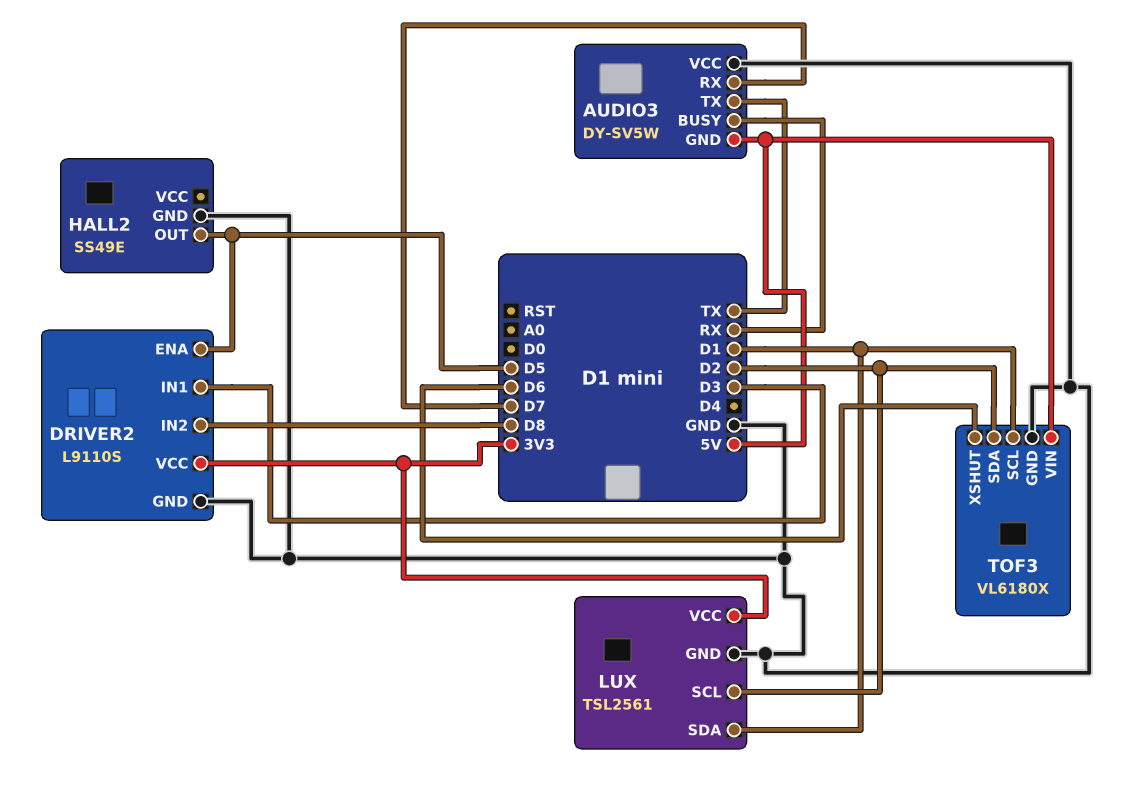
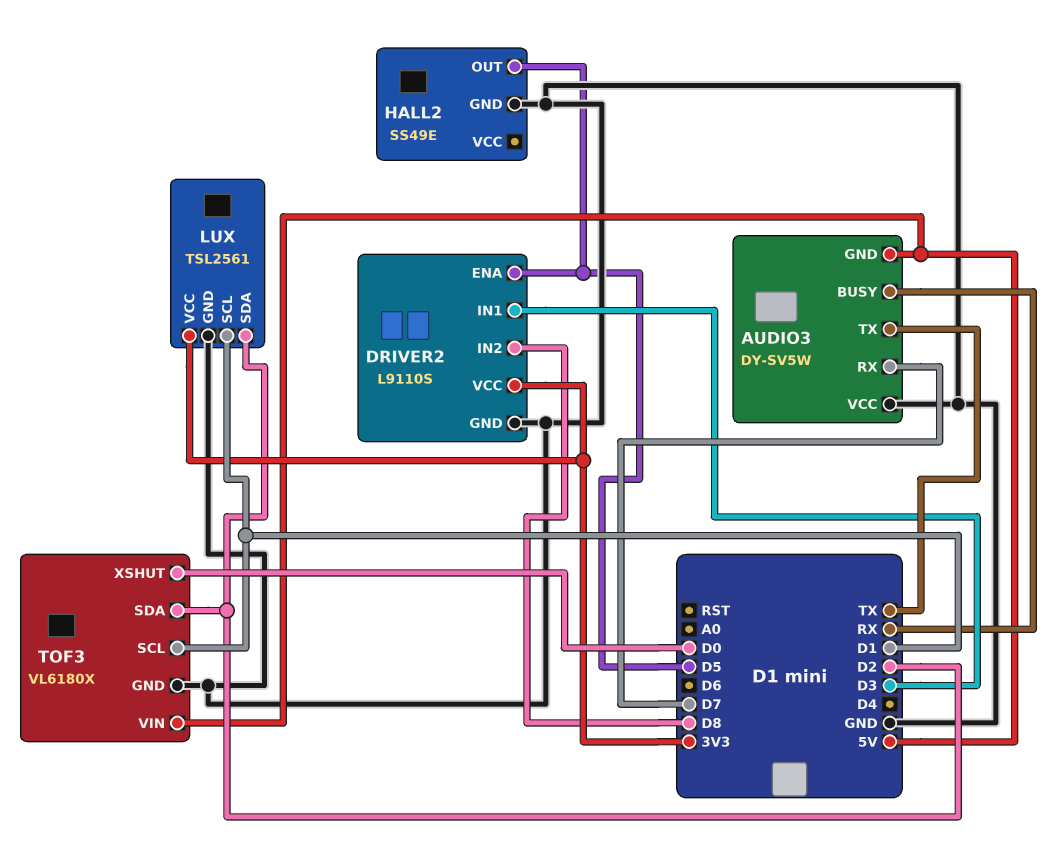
LUX pin SCL: D2 -> D1
LUX pin SDA: D1 -> D2
TOF3 pin XSHUT: D6 -> D0

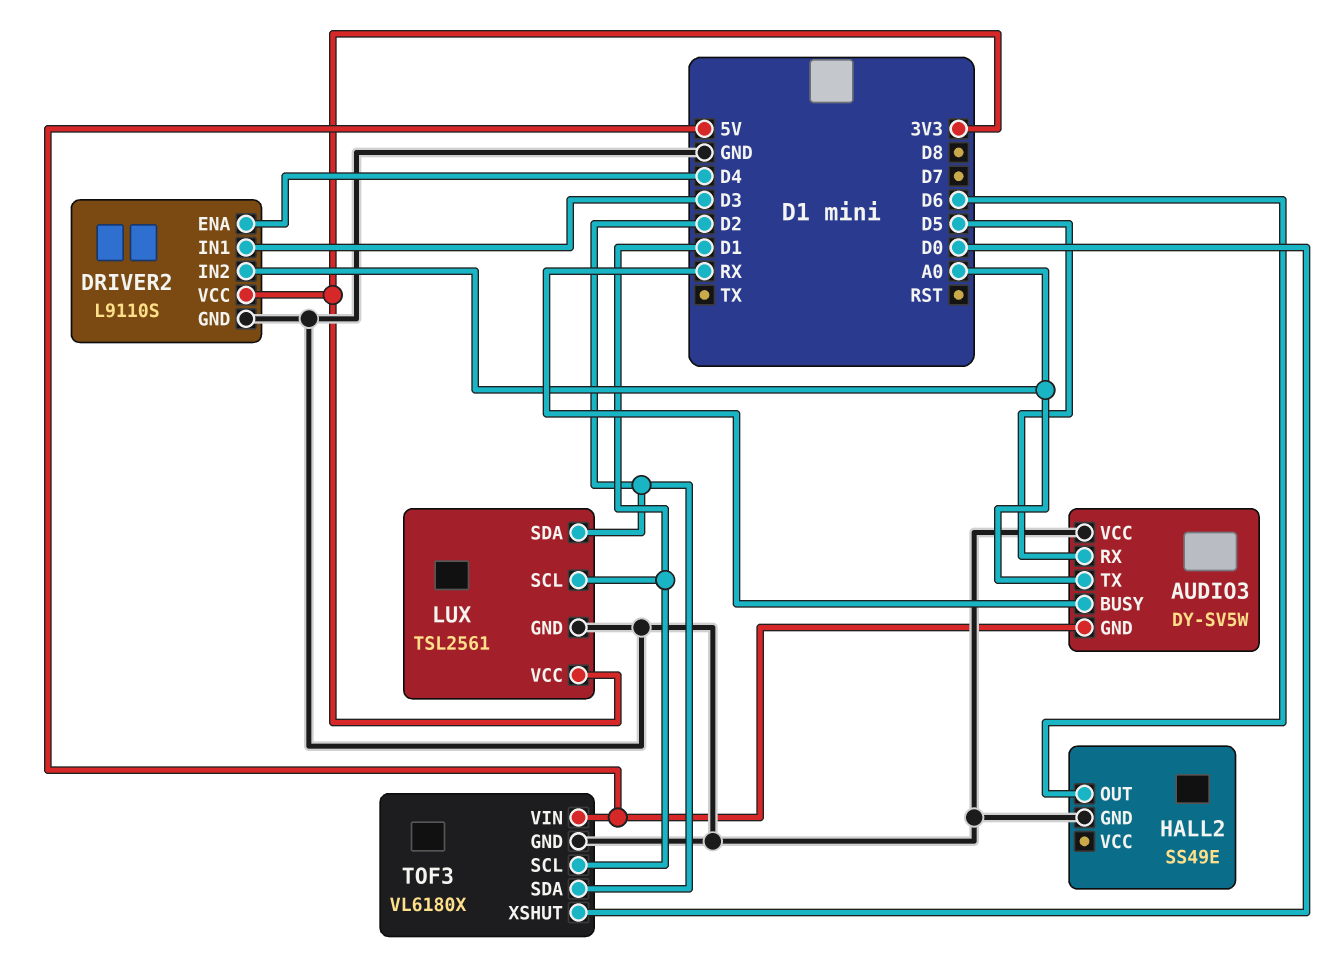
AUDIO3 pin RX: D7 -> D5
AUDIO3 pin TX: TX -> A0
DRIVER2 pin ENA: D5 -> D4
DRIVER2 pin IN2: D8 -> A0
HALL2 pin OUT: D5 -> D6

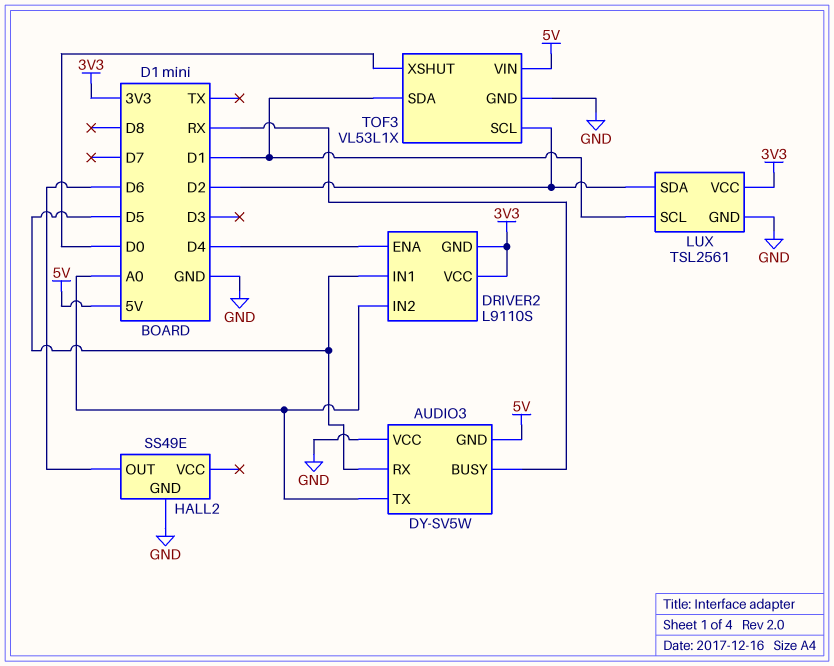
DRIVER2 pin GND: GND -> 3V3
DRIVER2 pin IN1: D3 -> D5
TOF3: VL6180X -> VL53L1X
TOF3 pin SCL: D1 -> D2
TOF3 pin SDA: D2 -> D1

